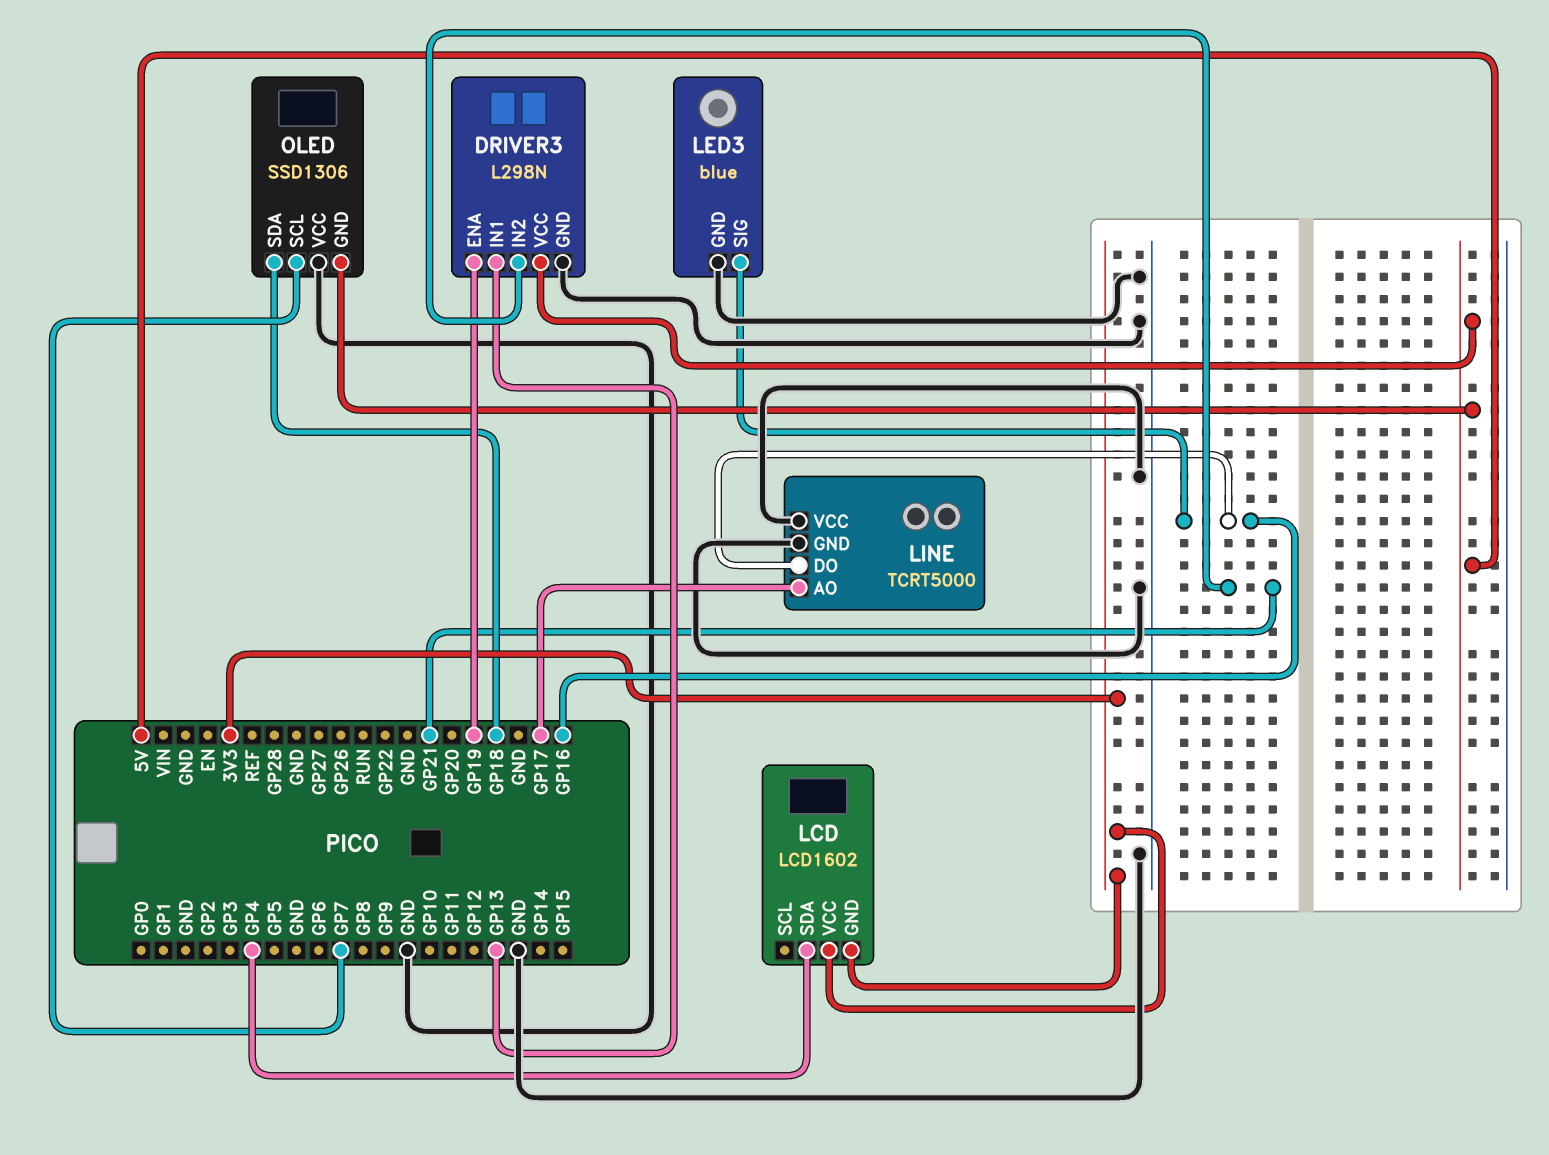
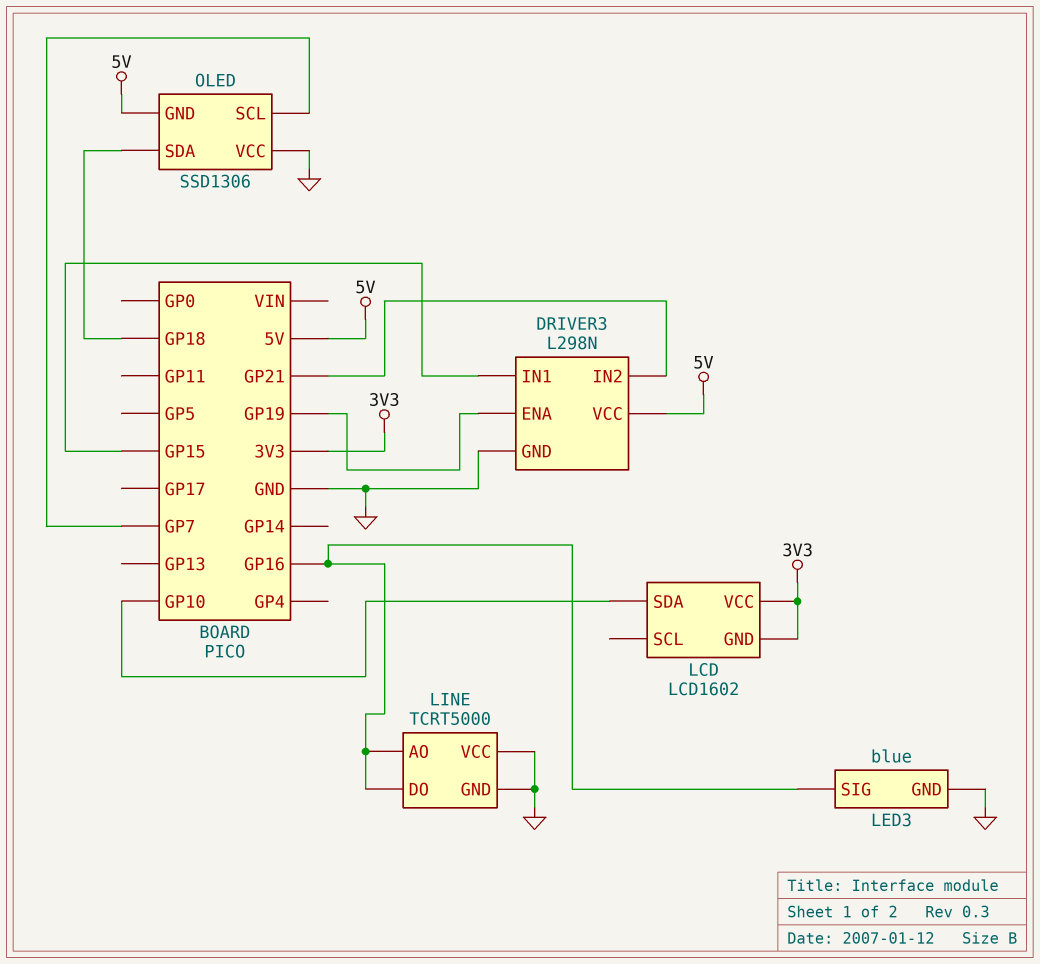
DRIVER3 pin IN1: GP13 -> GP15
LCD pin SDA: GP4 -> GP10
LINE pin AO: GP17 -> GP16

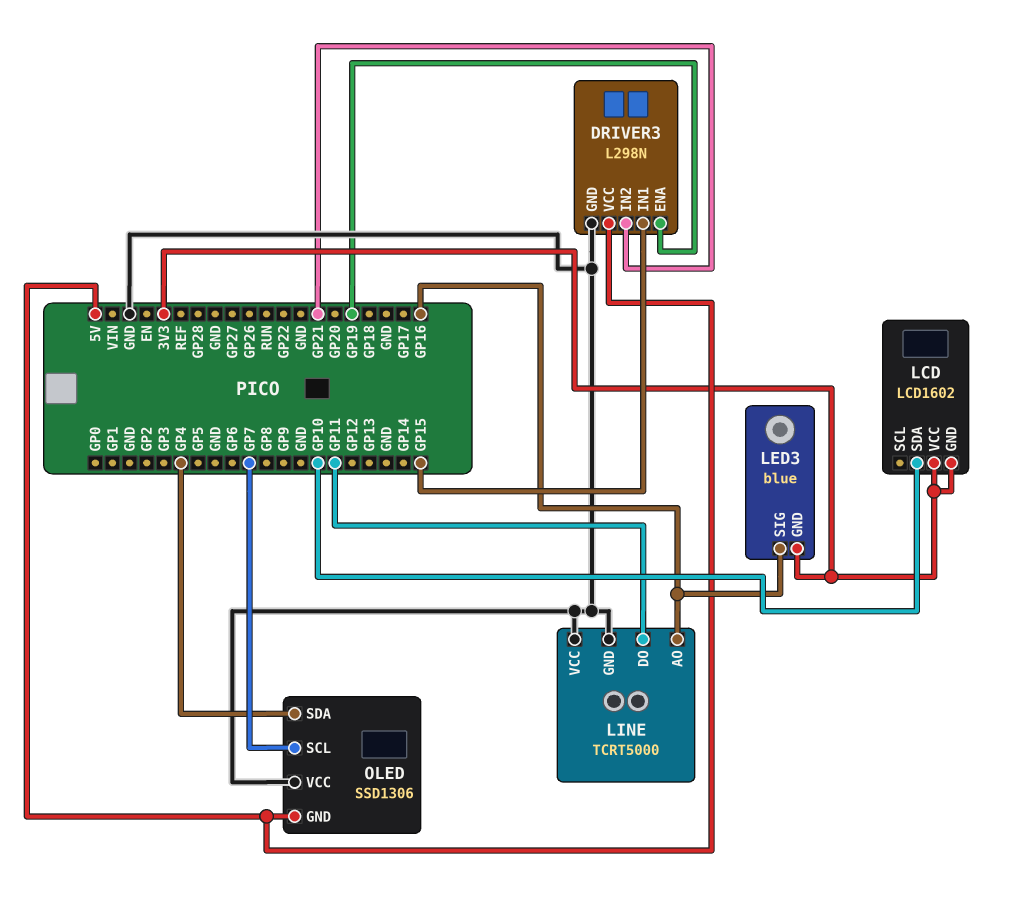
LED3 pin GND: GND -> 3V3
LINE pin DO: GP16 -> GP11
OLED pin SDA: GP18 -> GP4

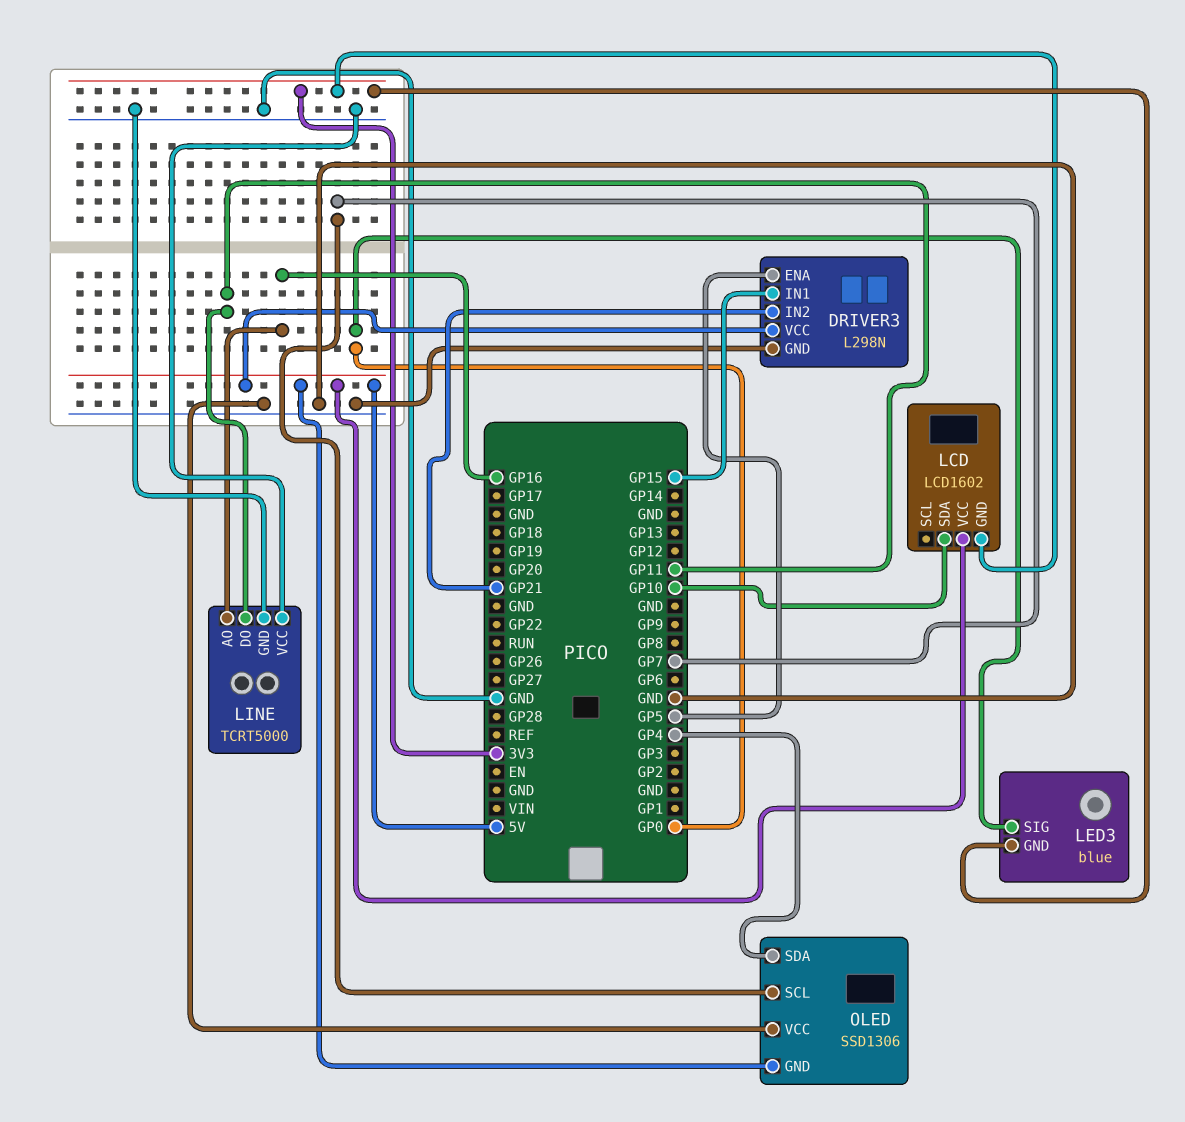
DRIVER3 pin ENA: GP19 -> GP5
LCD pin VCC: 3V3 -> 5V
LED3 pin SIG: GP16 -> GP0

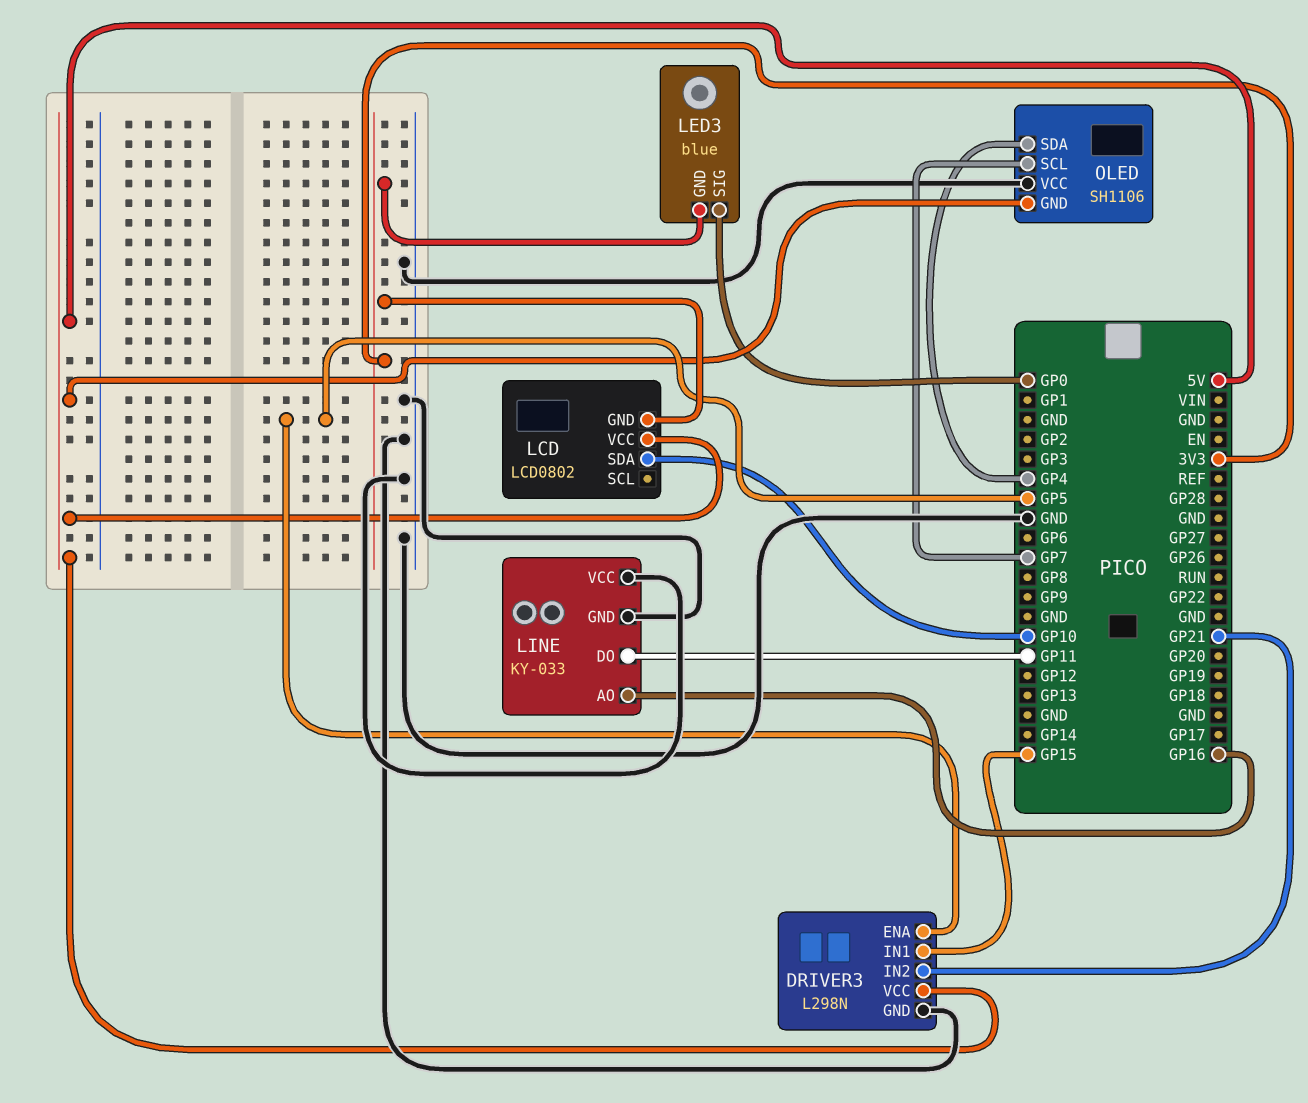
LCD: LCD1602 -> LCD0802
LINE: TCRT5000 -> KY-033
OLED: SSD1306 -> SH1106

